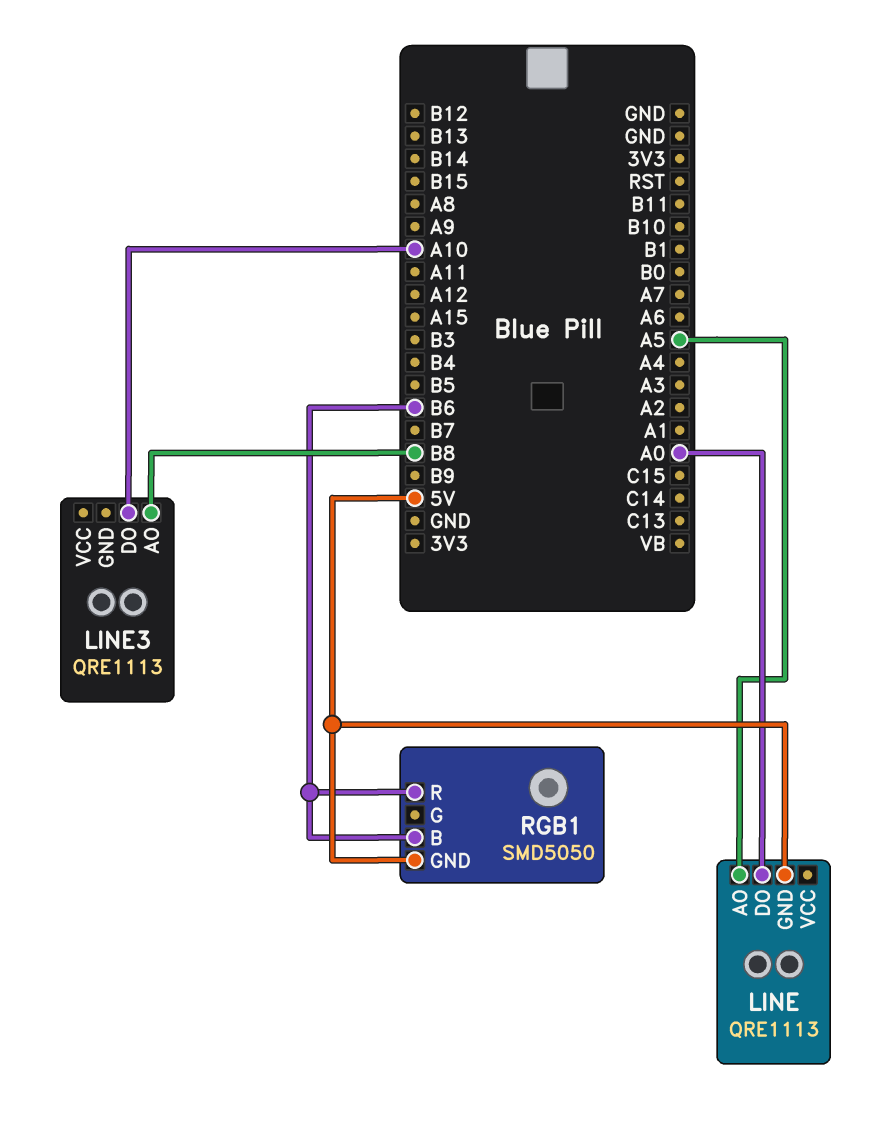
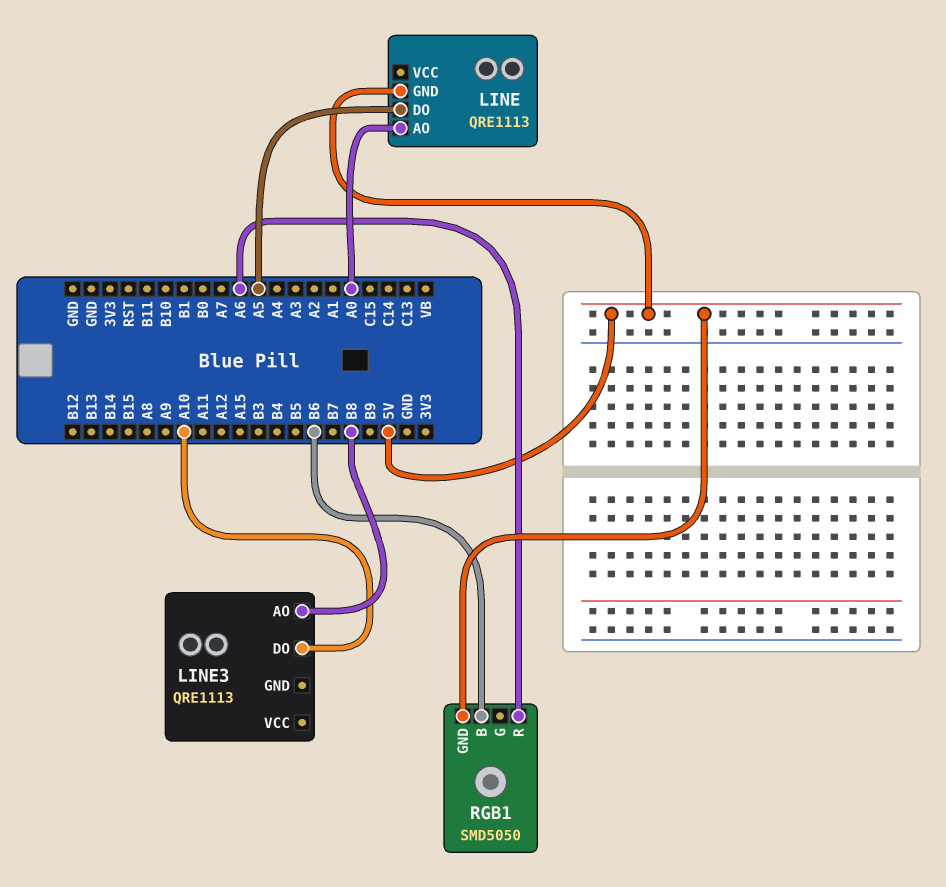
LINE pin AO: A5 -> A0
LINE pin DO: A0 -> A5
RGB1 pin R: B6 -> A6

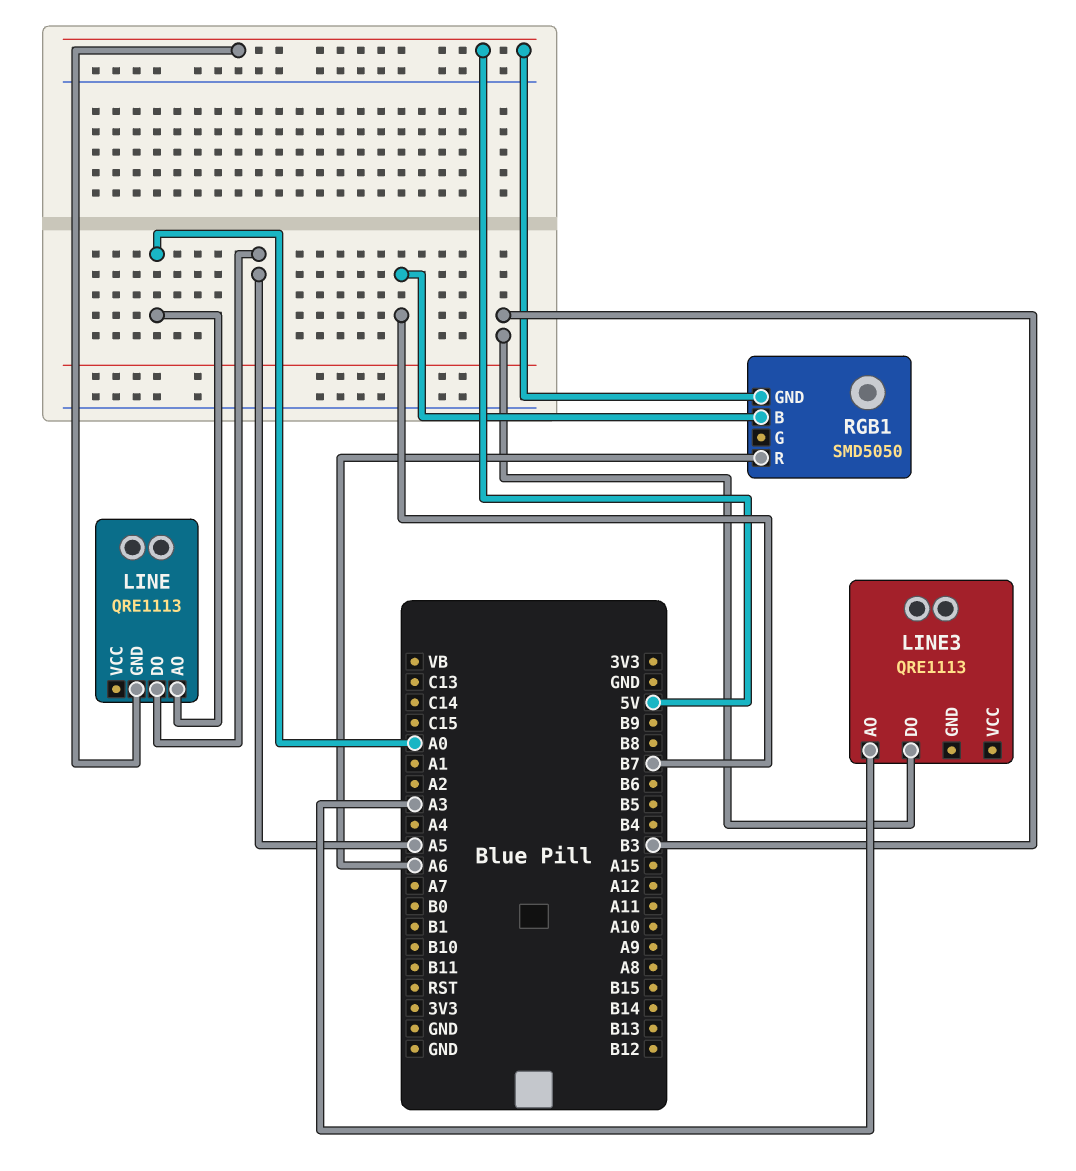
LINE3 pin AO: B8 -> A3
LINE3 pin DO: A10 -> B3
RGB1 pin B: B6 -> B7

